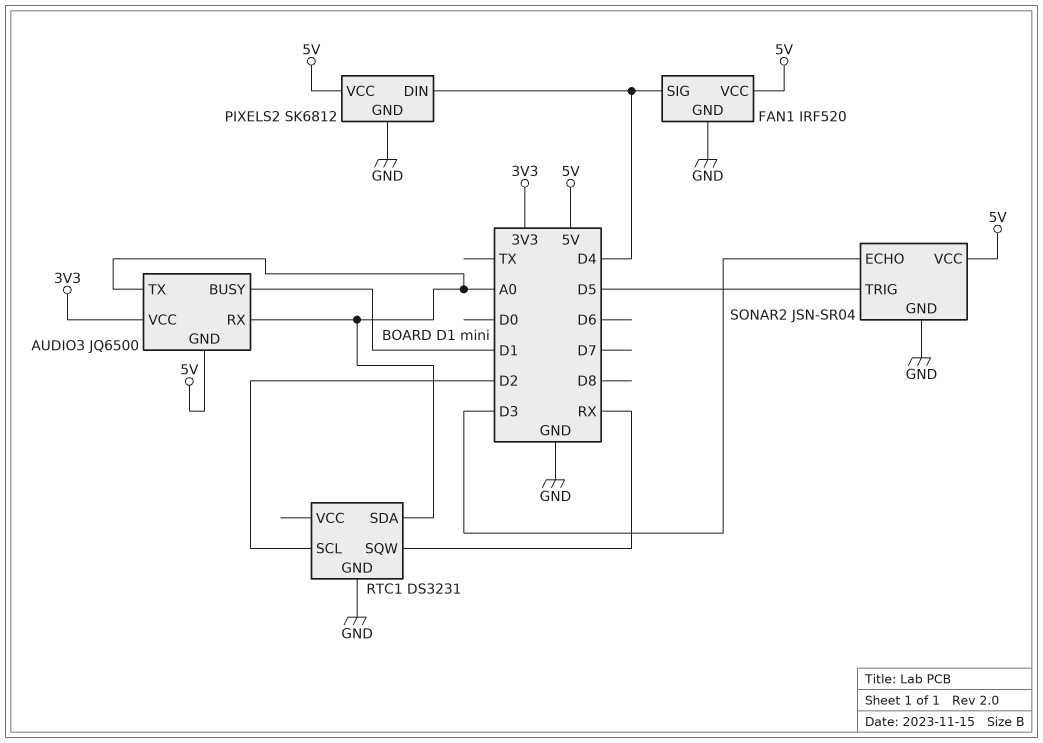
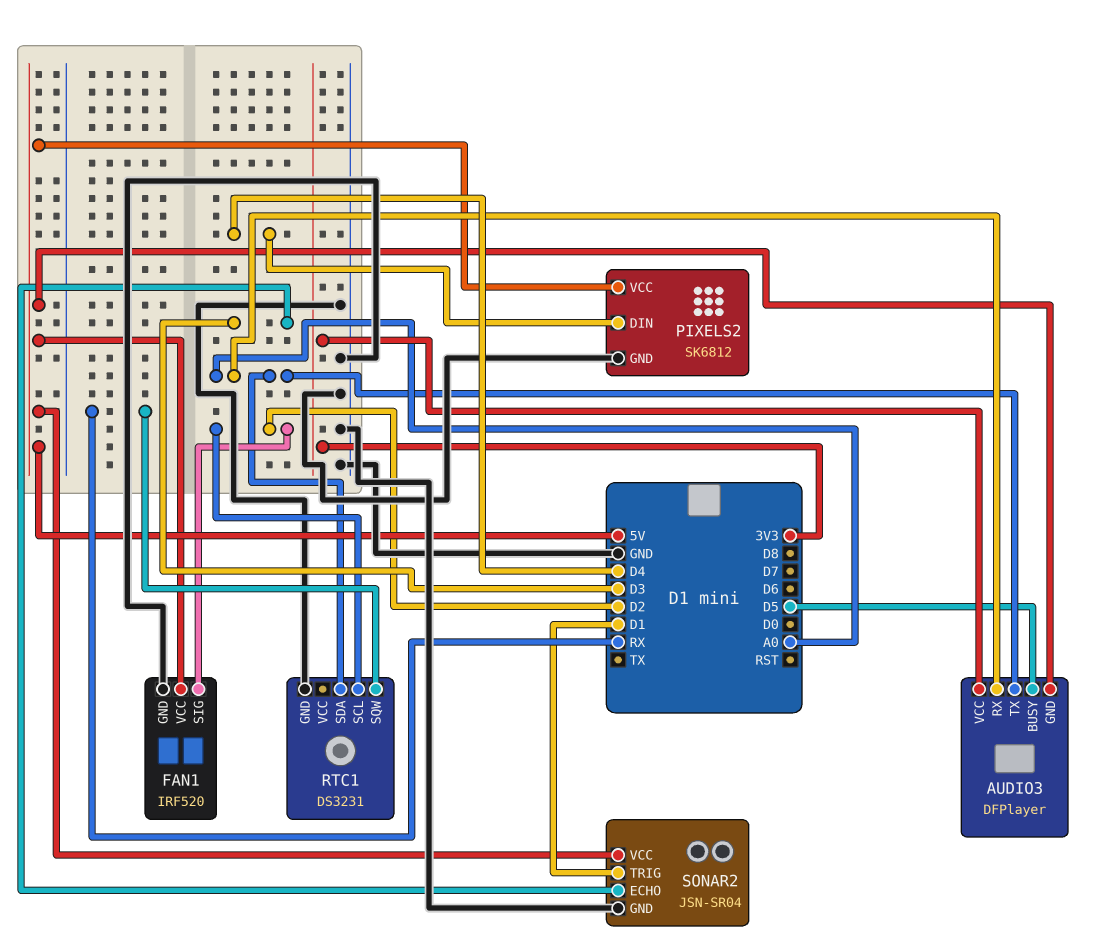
AUDIO3: JQ6500 -> DFPlayer
AUDIO3 pin BUSY: D1 -> D5
FAN1 pin SIG: D4 -> D2
SONAR2 pin TRIG: D5 -> D1

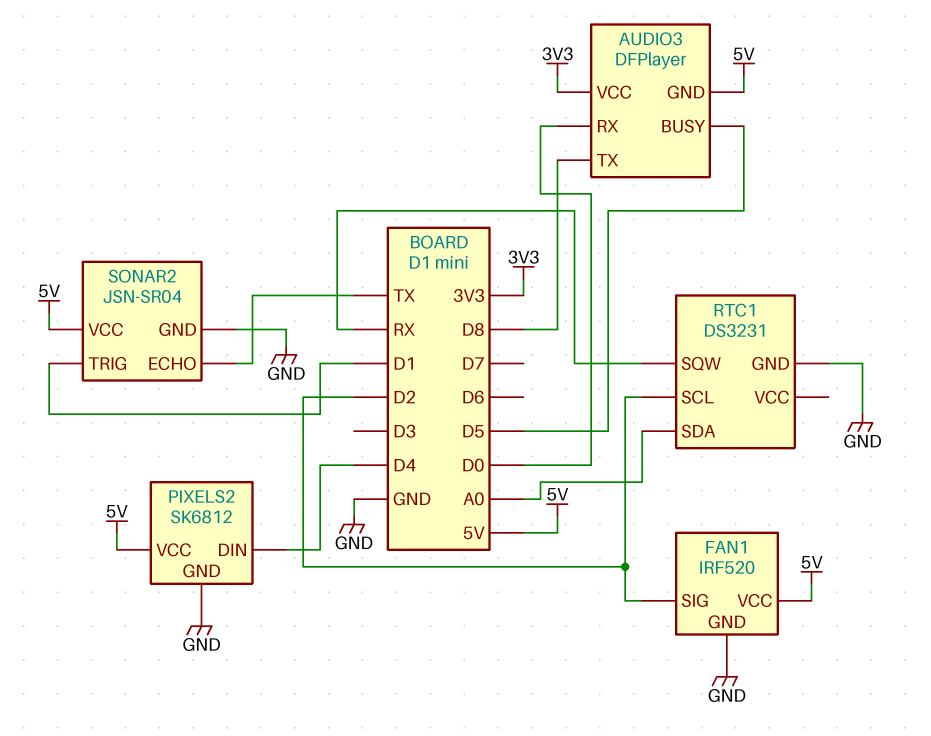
AUDIO3 pin RX: A0 -> D0
AUDIO3 pin TX: A0 -> D8
SONAR2 pin ECHO: D3 -> TX

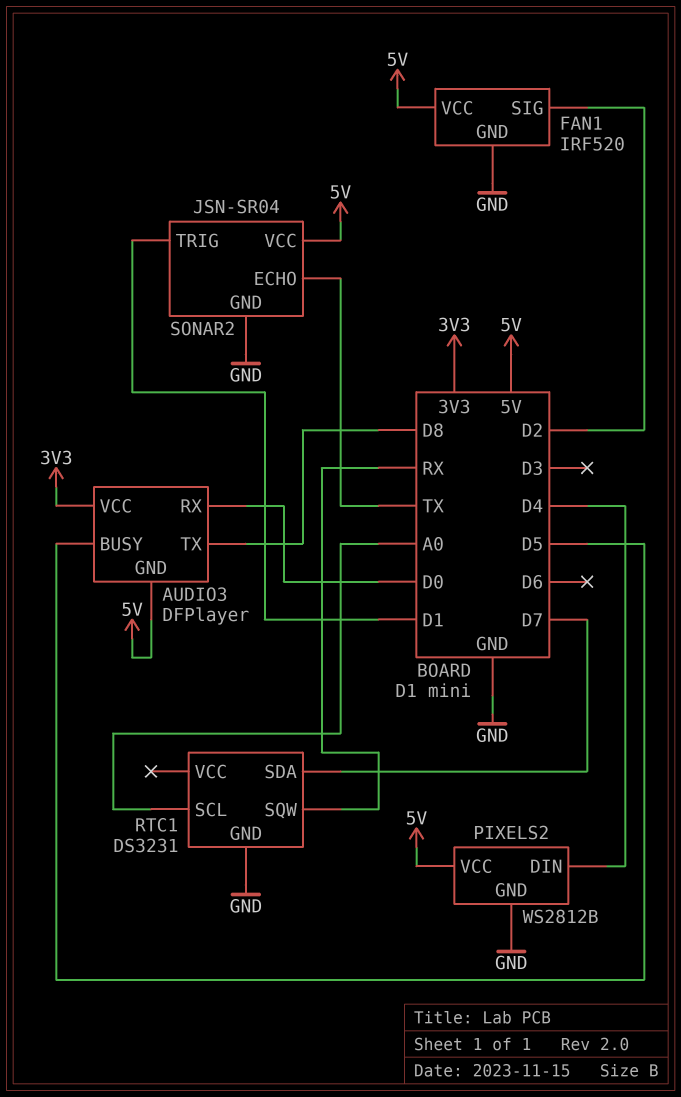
PIXELS2: SK6812 -> WS2812B
RTC1 pin SCL: D2 -> A0
RTC1 pin SDA: A0 -> D7

